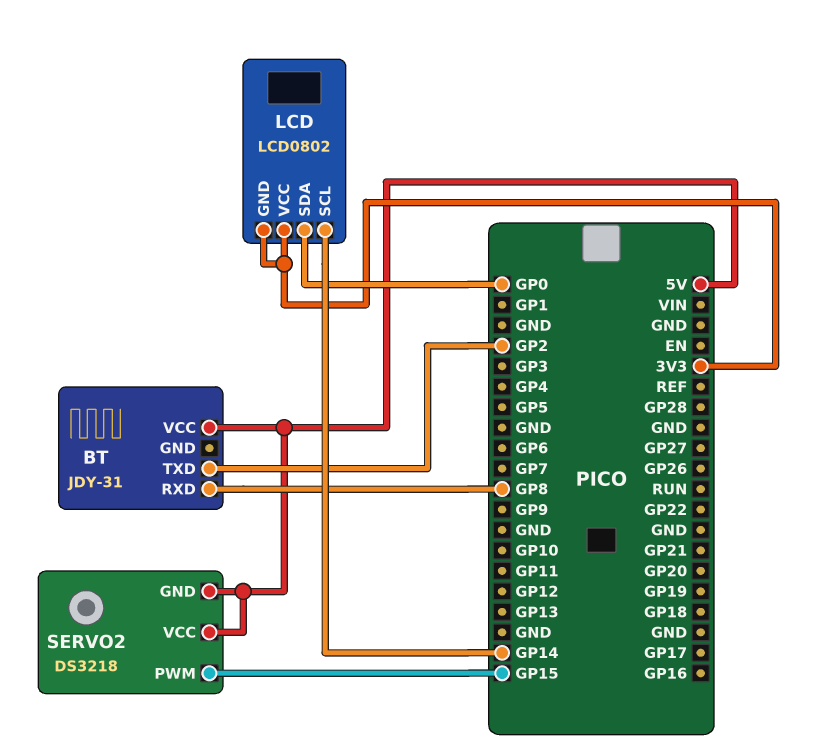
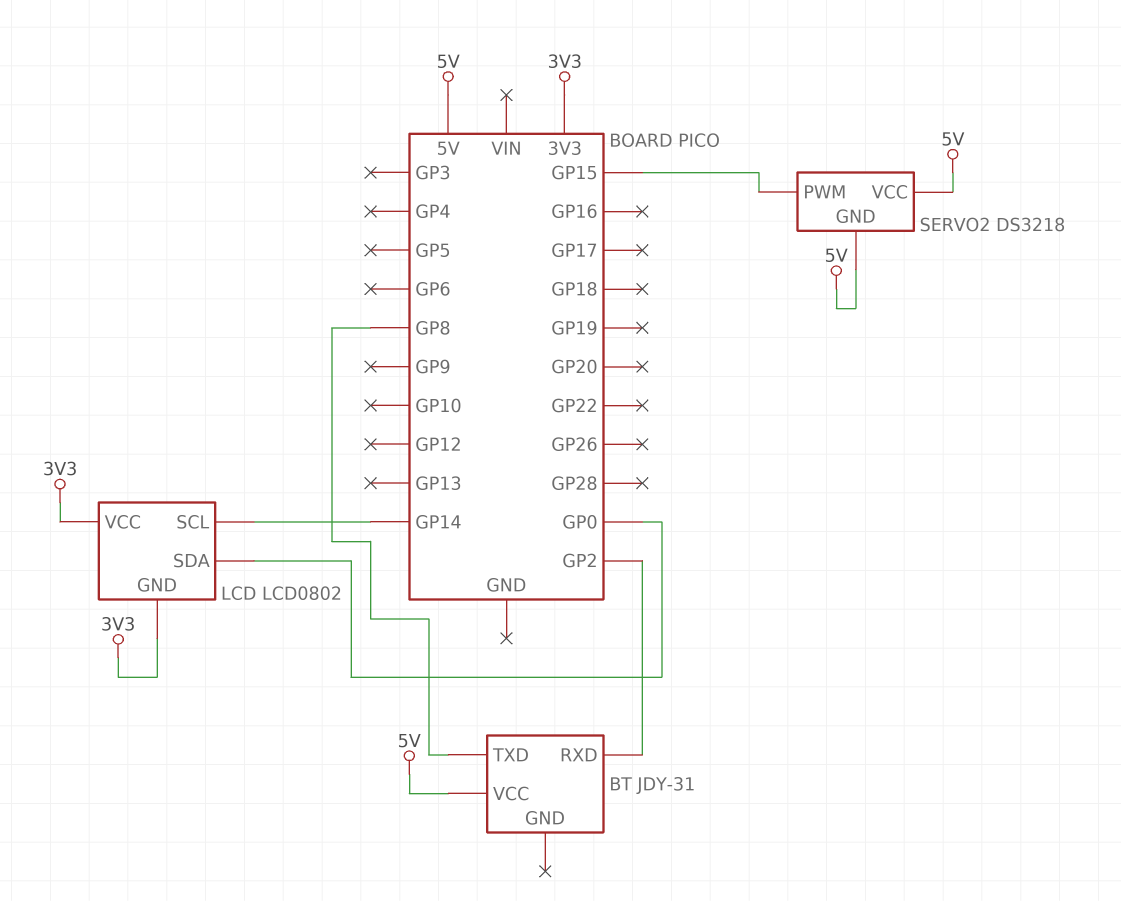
BT pin RXD: GP8 -> GP2
BT pin TXD: GP2 -> GP8

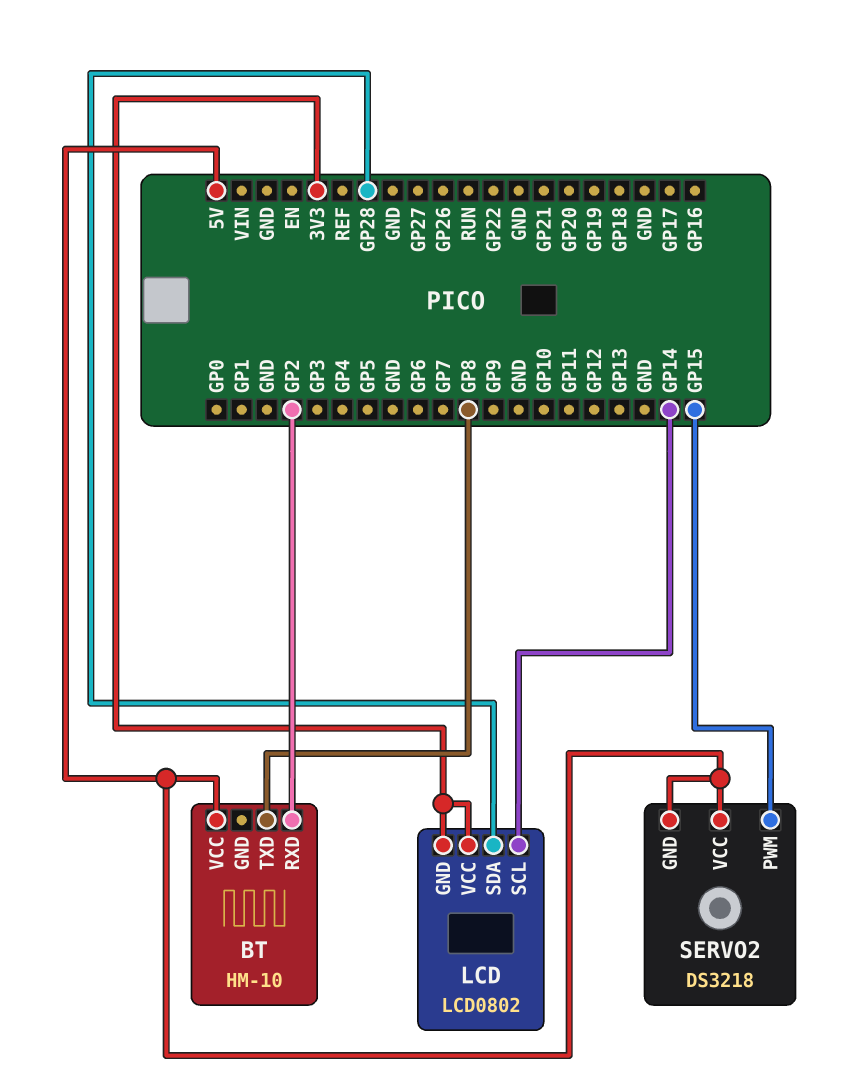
BT: JDY-31 -> HM-10
LCD pin SDA: GP0 -> GP28

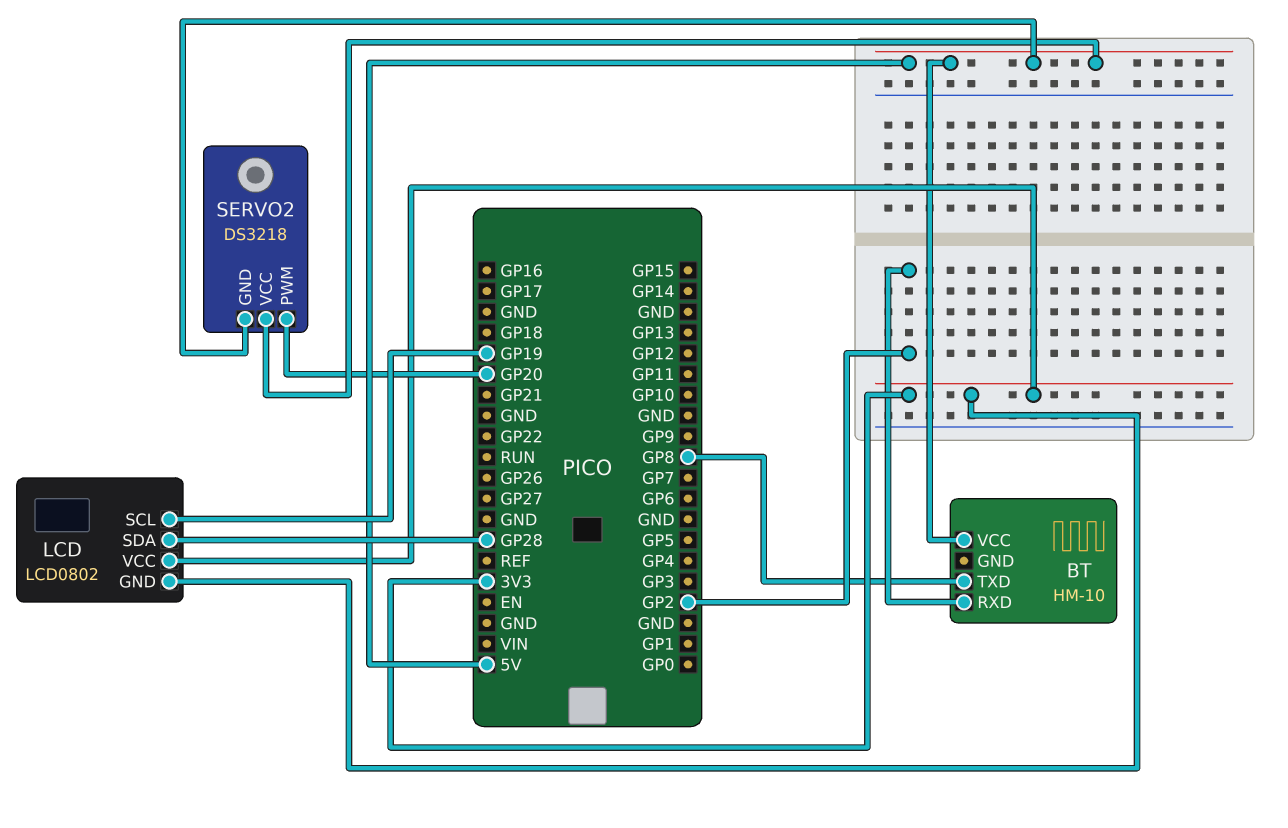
LCD pin SCL: GP14 -> GP19
SERVO2 pin PWM: GP15 -> GP20

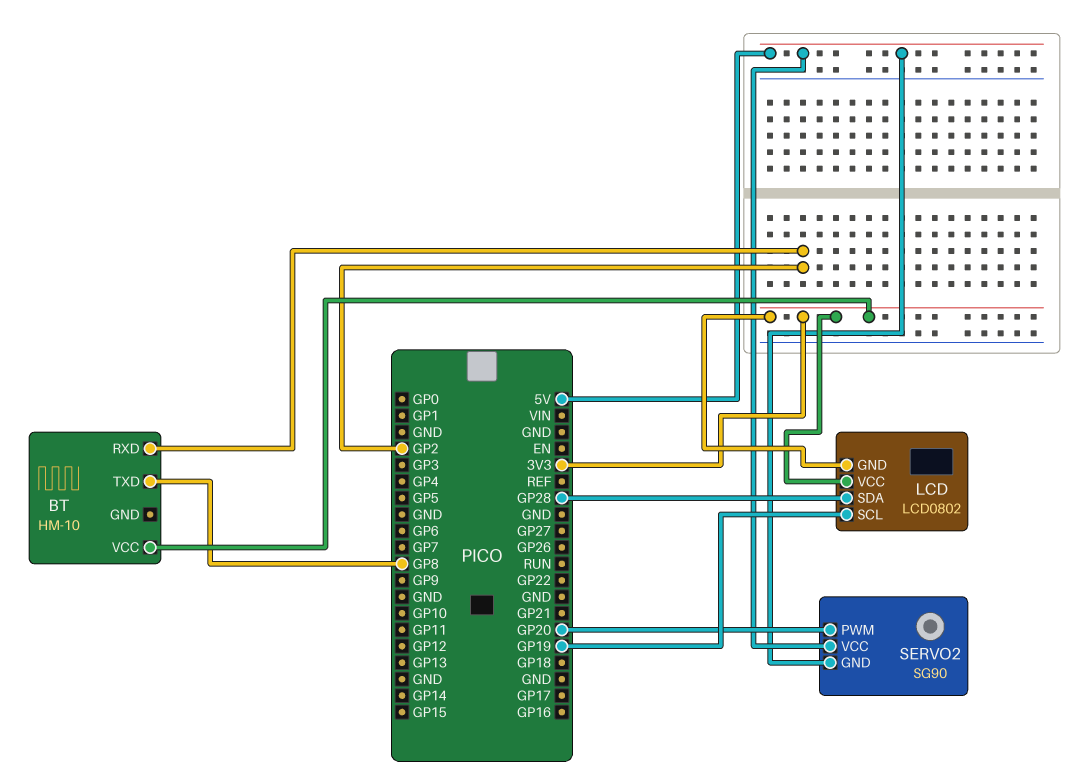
BT pin VCC: 5V -> 3V3
SERVO2: DS3218 -> SG90

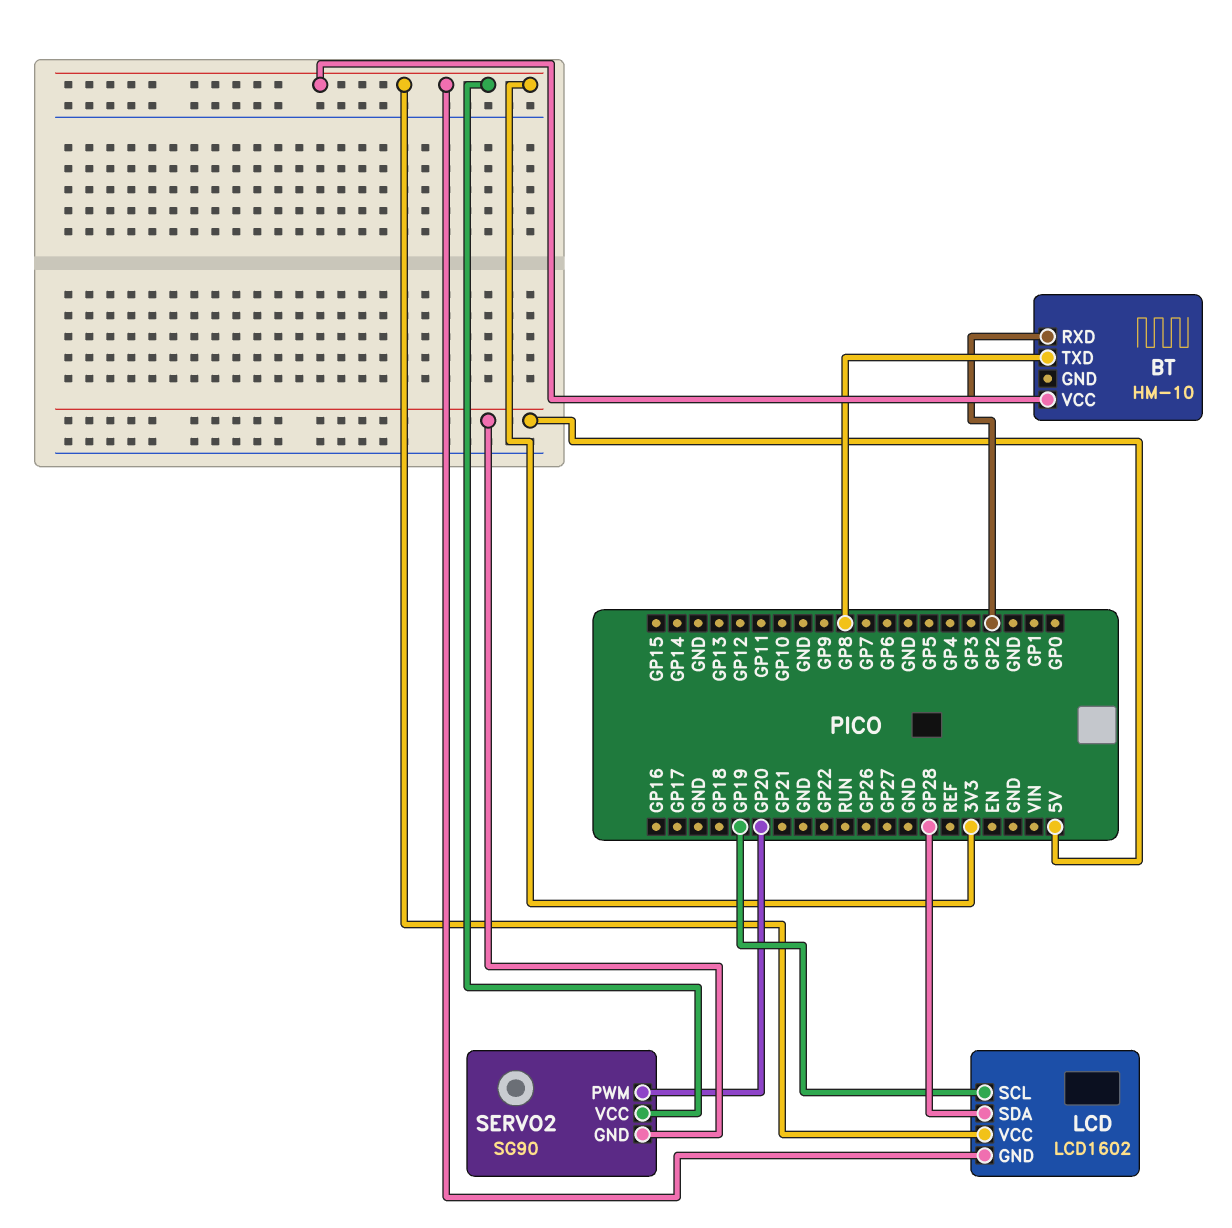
LCD: LCD0802 -> LCD1602
SERVO2 pin VCC: 5V -> 3V3

